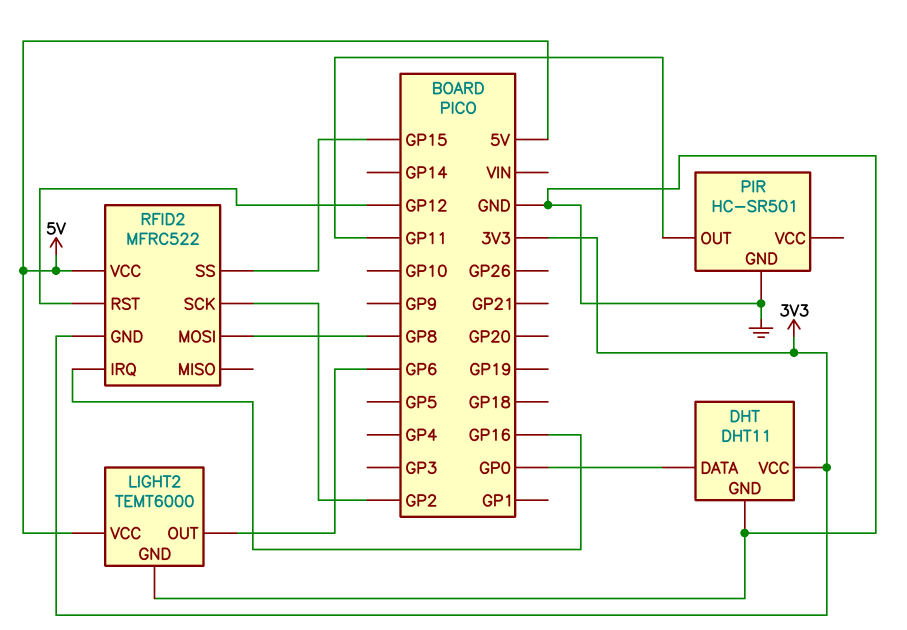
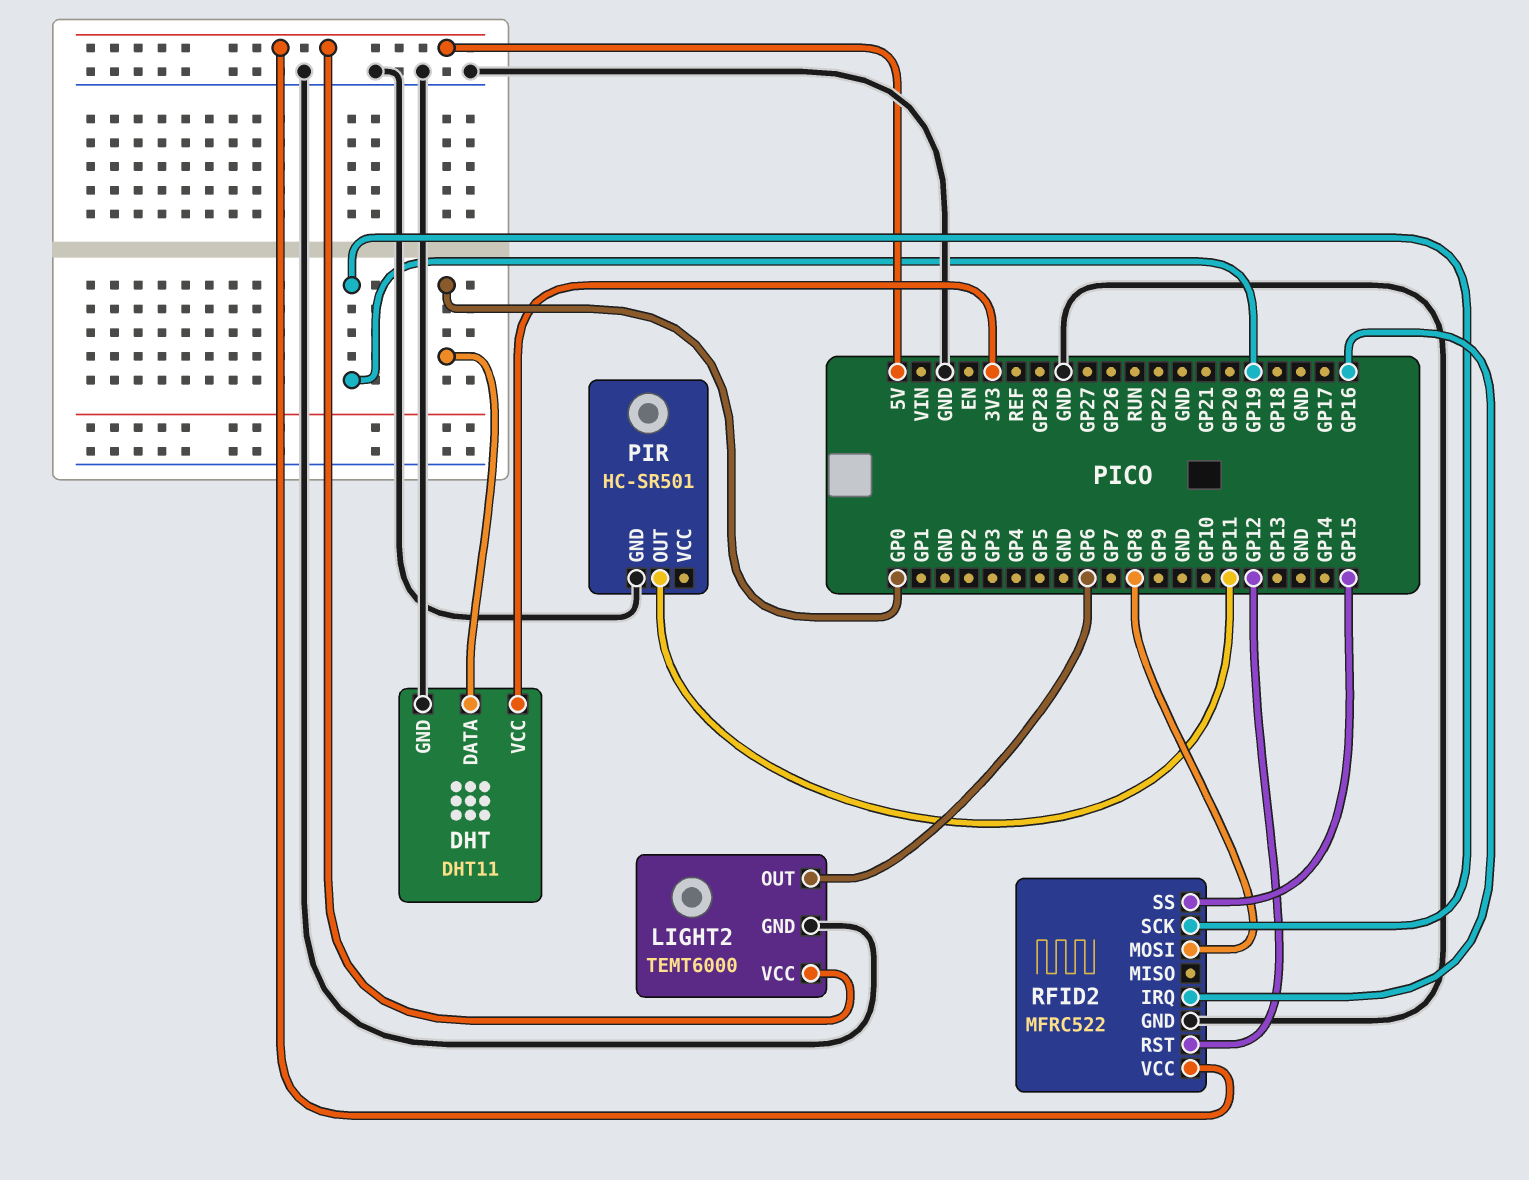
RFID2 pin GND: 3V3 -> GND
RFID2 pin SCK: GP2 -> GP19

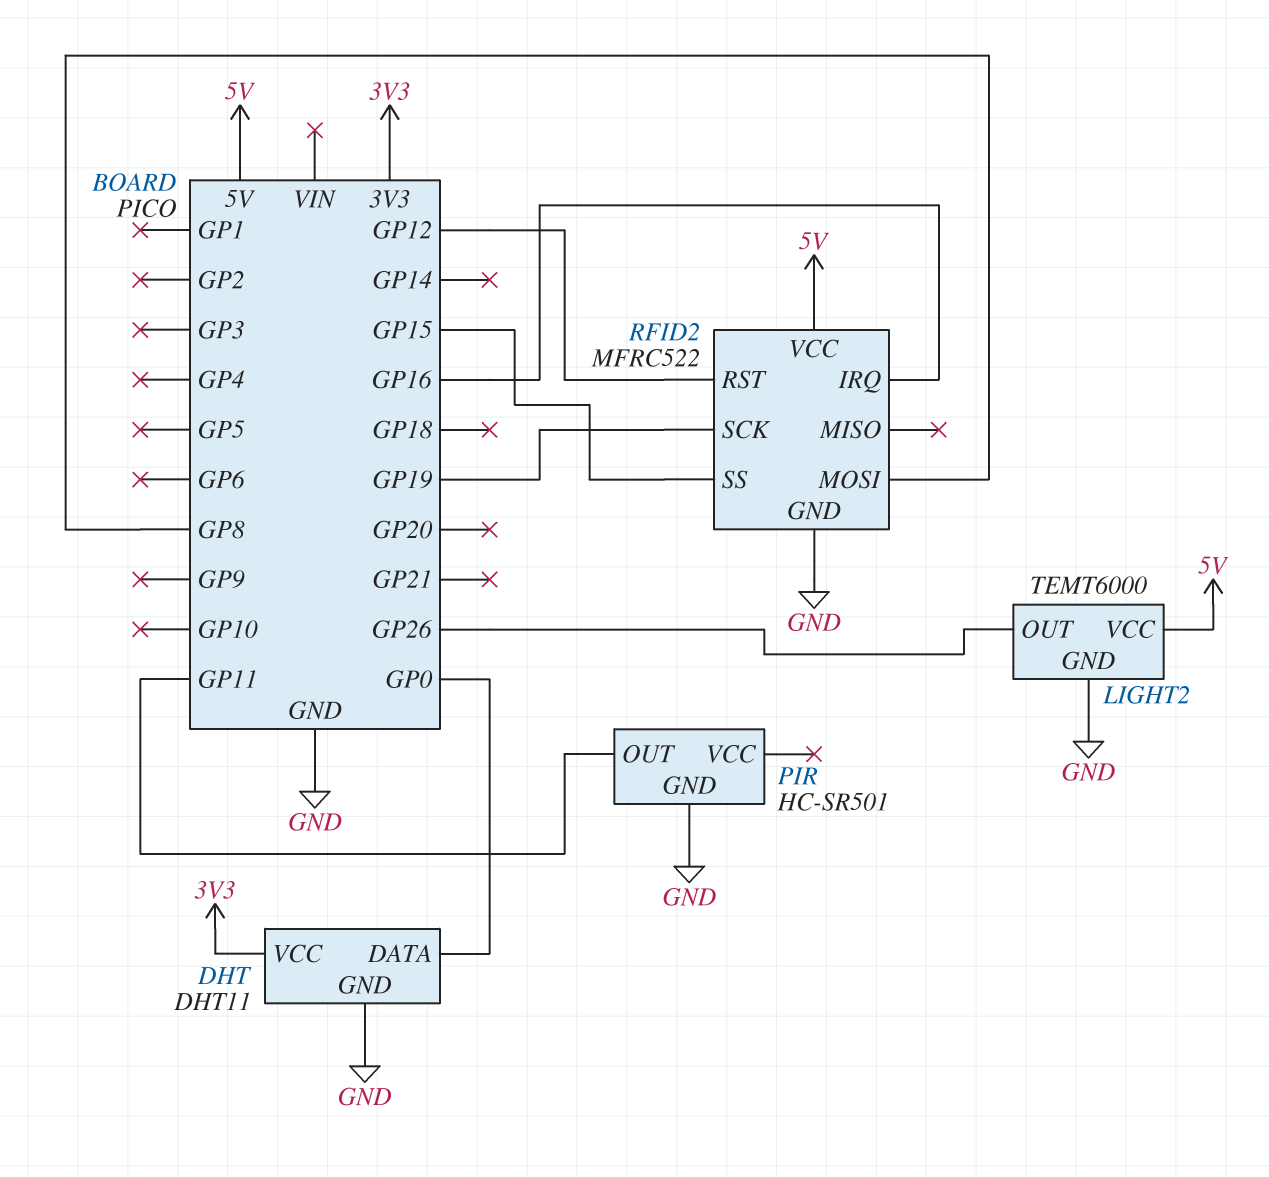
LIGHT2 pin OUT: GP6 -> GP26

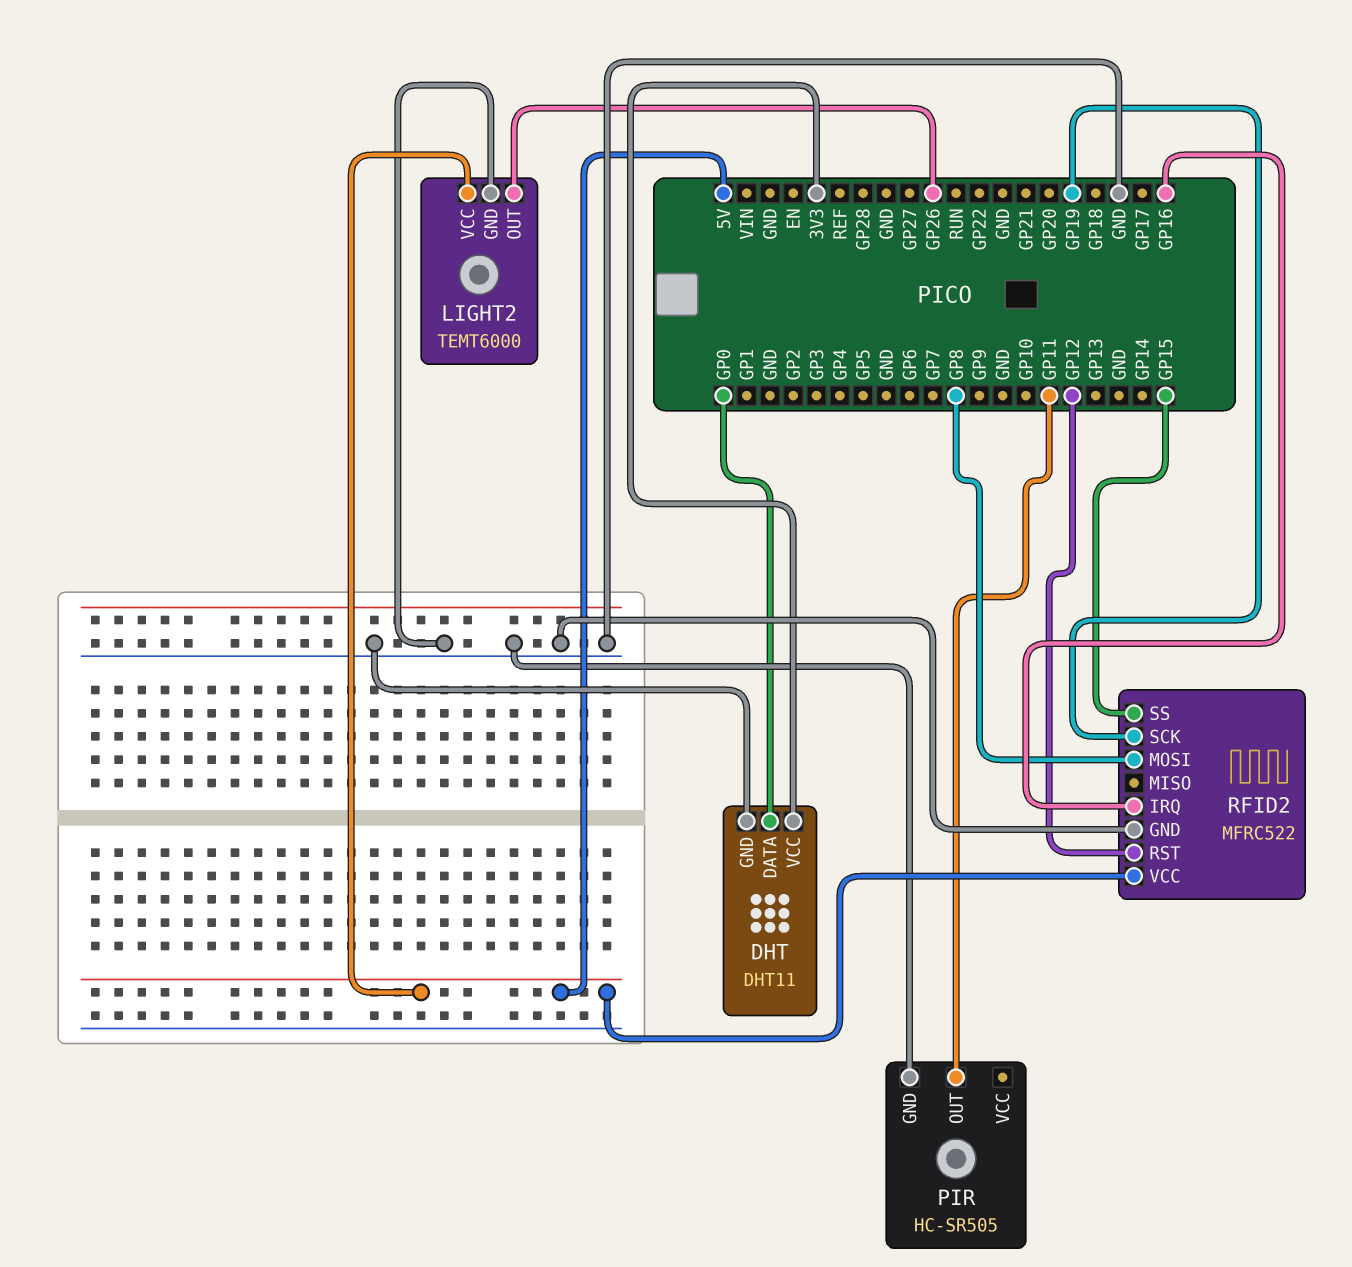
PIR: HC-SR501 -> HC-SR505

